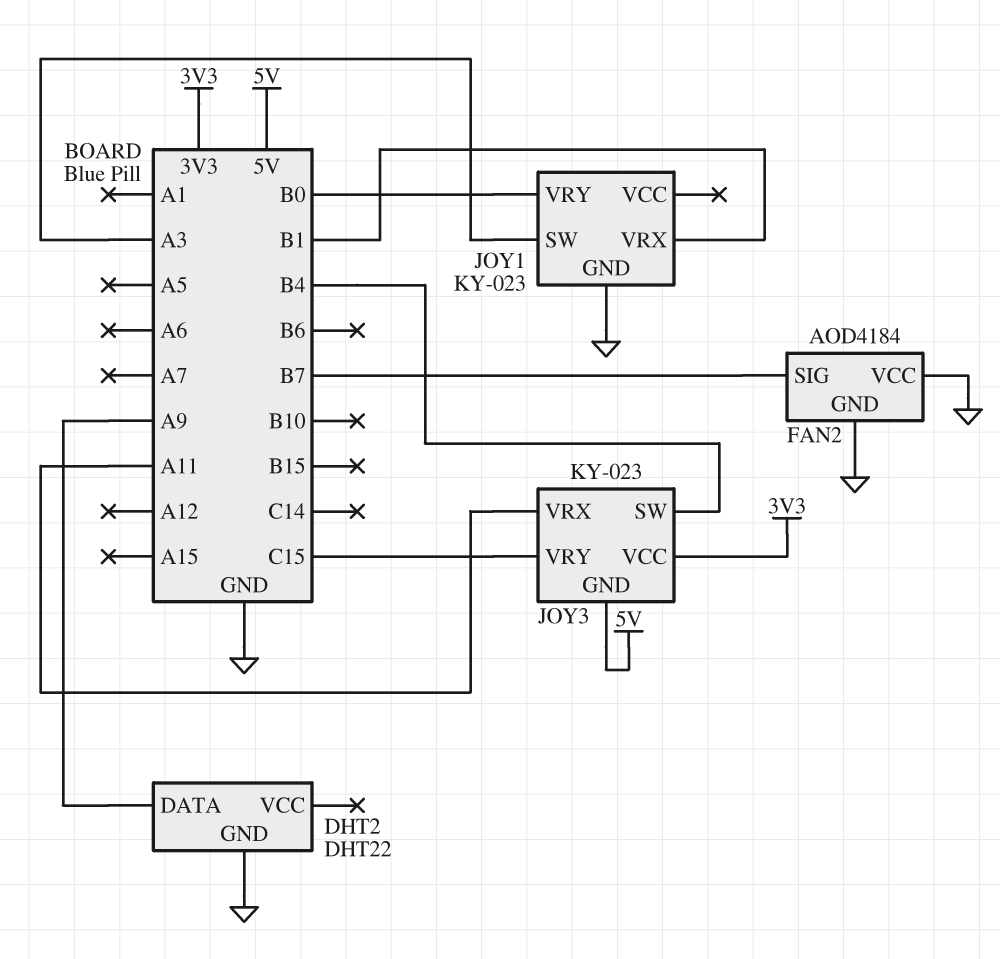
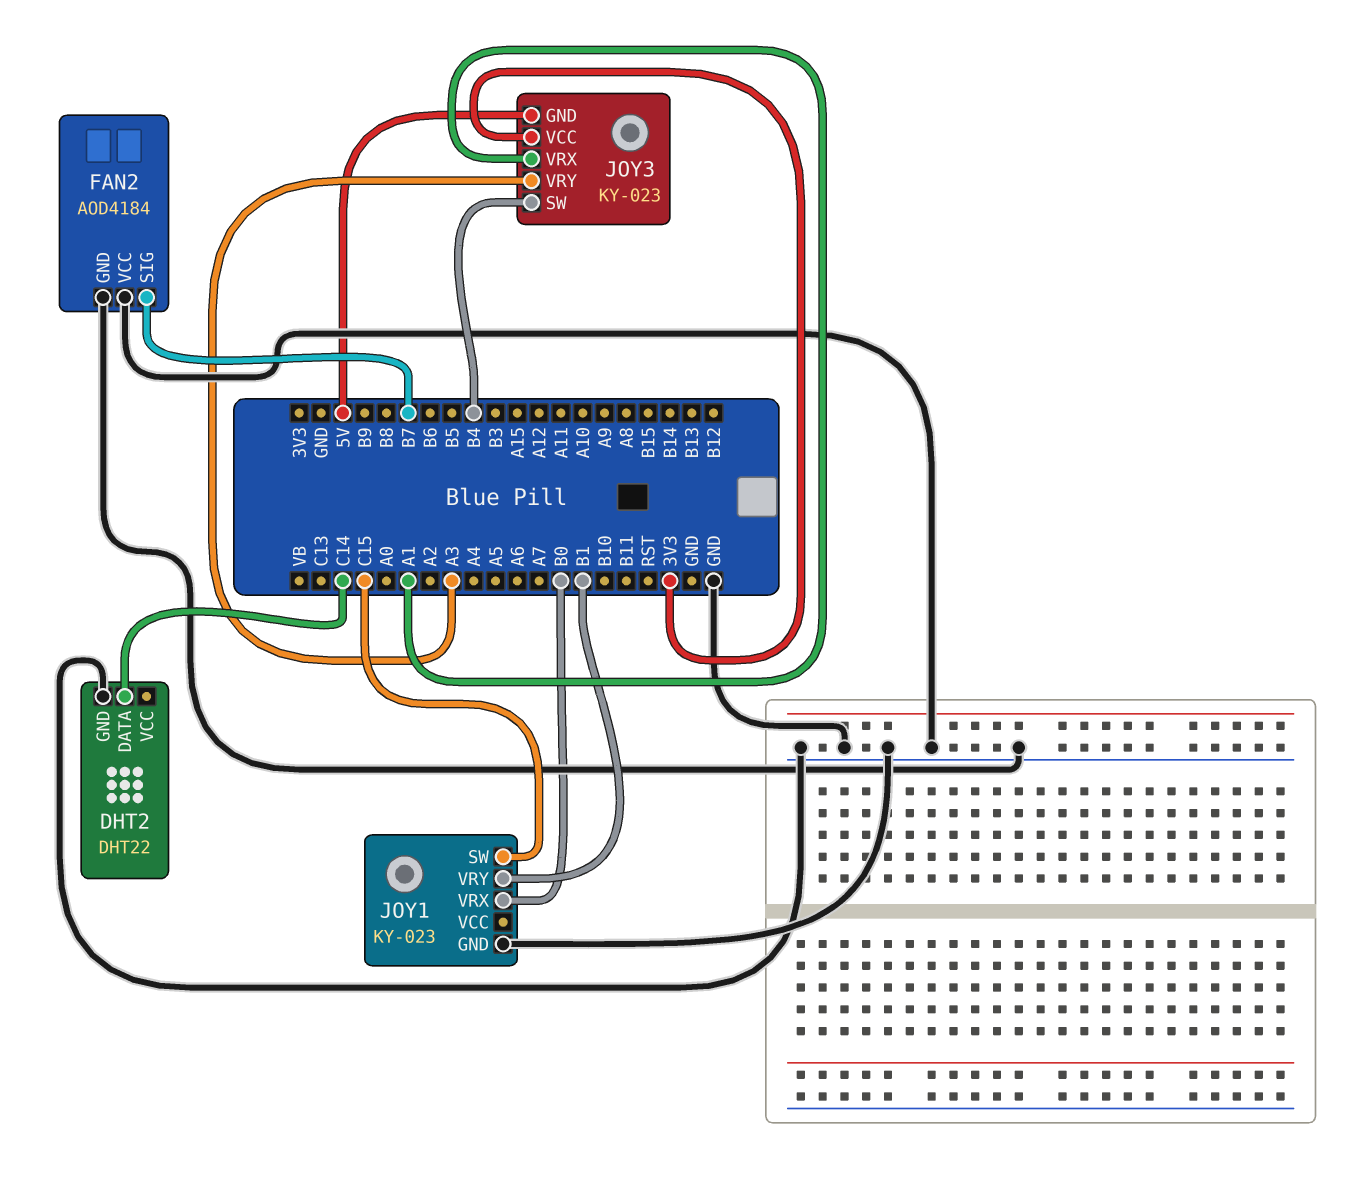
DHT2 pin DATA: A9 -> C14
JOY1 pin SW: A3 -> C15
JOY1 pin VRX: B1 -> B0
JOY1 pin VRY: B0 -> B1
JOY3 pin VRX: A11 -> A1
JOY3 pin VRY: C15 -> A3

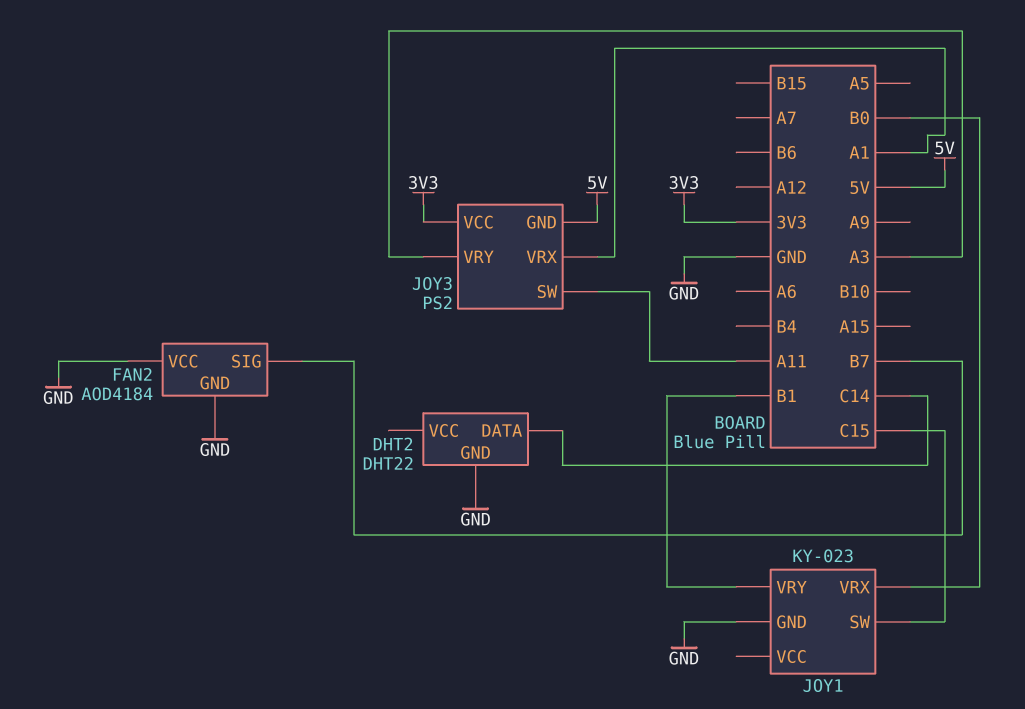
JOY3: KY-023 -> PS2
JOY3 pin SW: B4 -> A11

